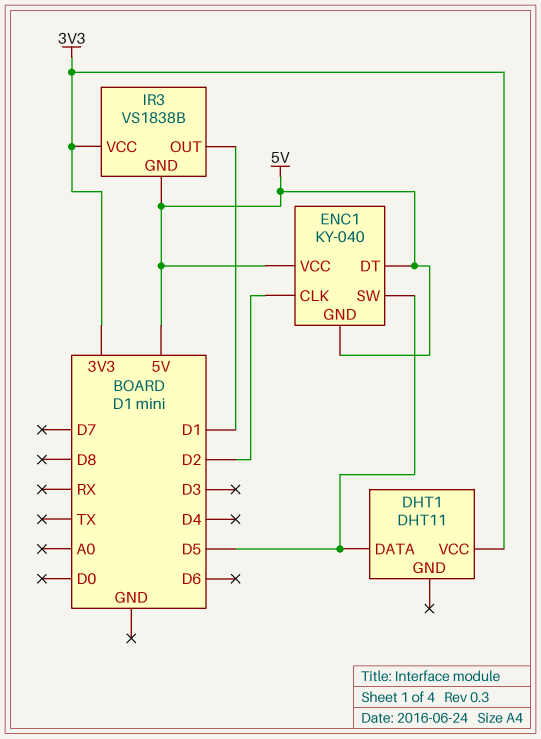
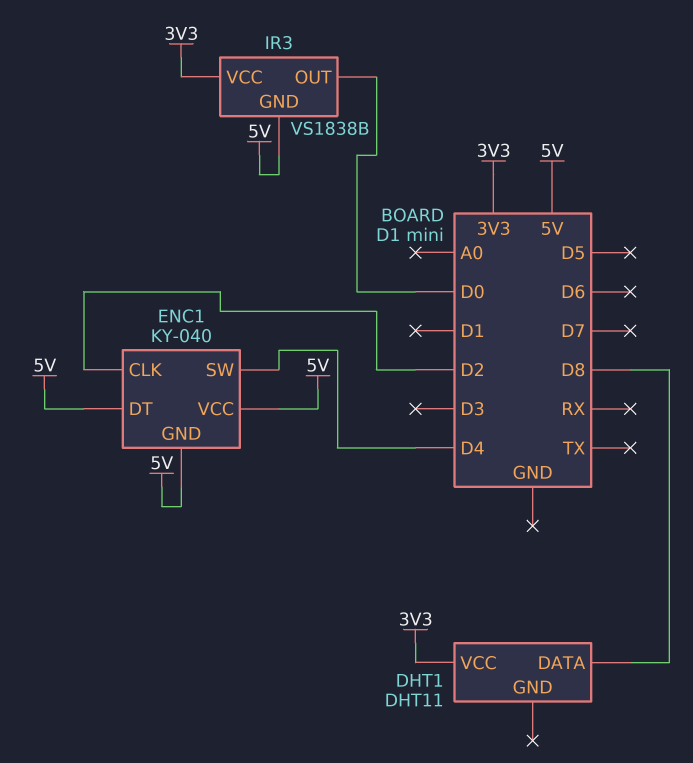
DHT1 pin DATA: D5 -> D8
ENC1 pin SW: D5 -> D4
IR3 pin OUT: D1 -> D0

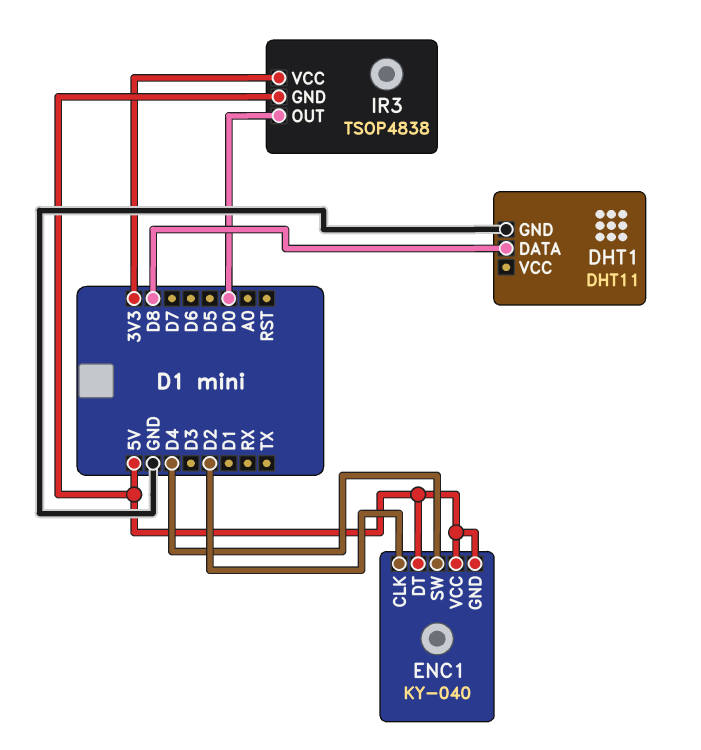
DHT1 pin GND: none -> GND
DHT1 pin VCC: 3V3 -> none
IR3: VS1838B -> TSOP4838

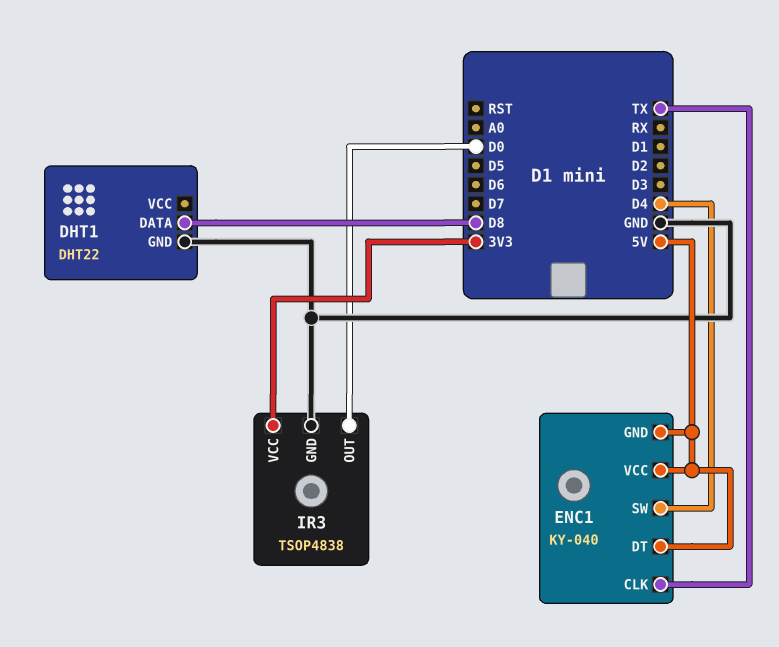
DHT1: DHT11 -> DHT22
ENC1 pin CLK: D2 -> TX
IR3 pin GND: 5V -> GND

